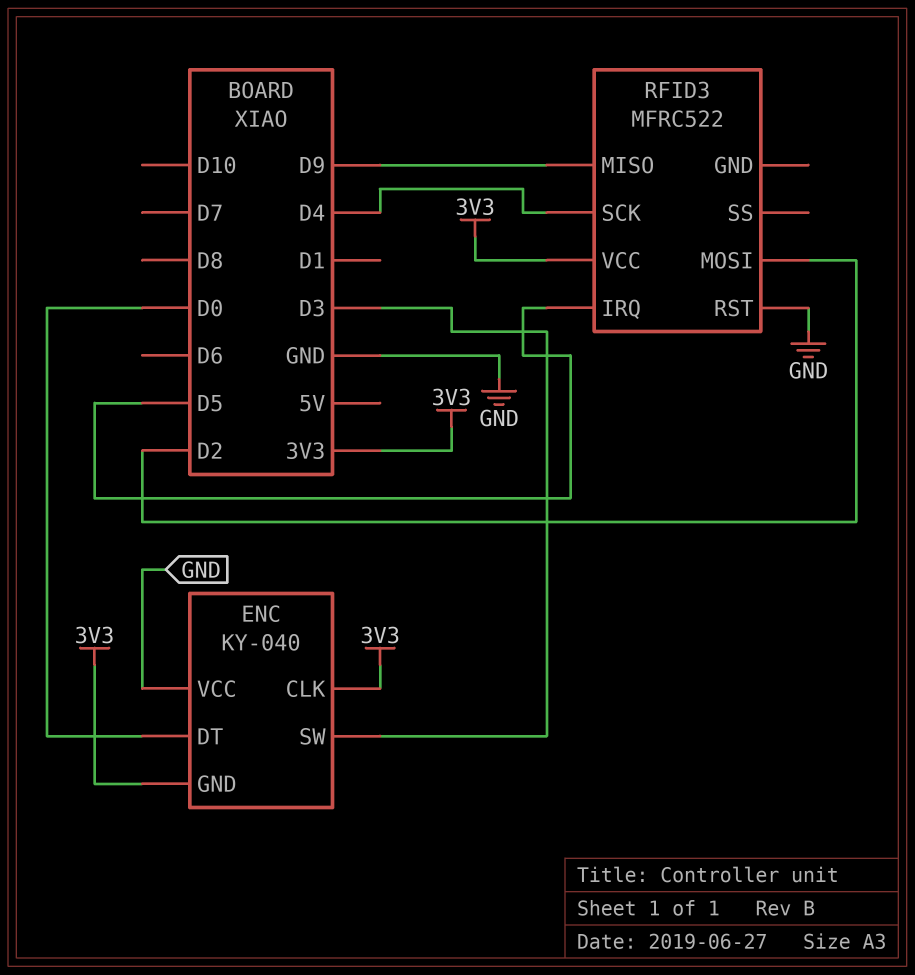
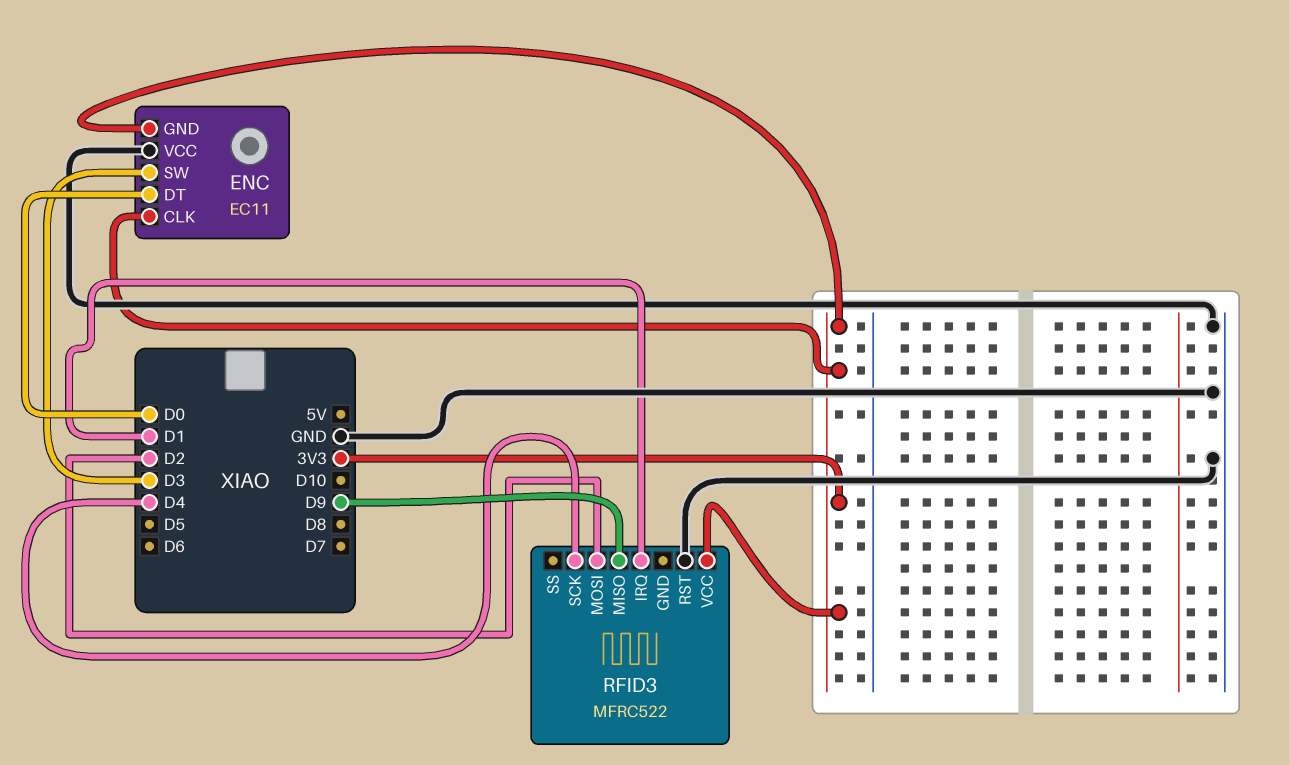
ENC: KY-040 -> EC11
RFID3 pin IRQ: D5 -> D1

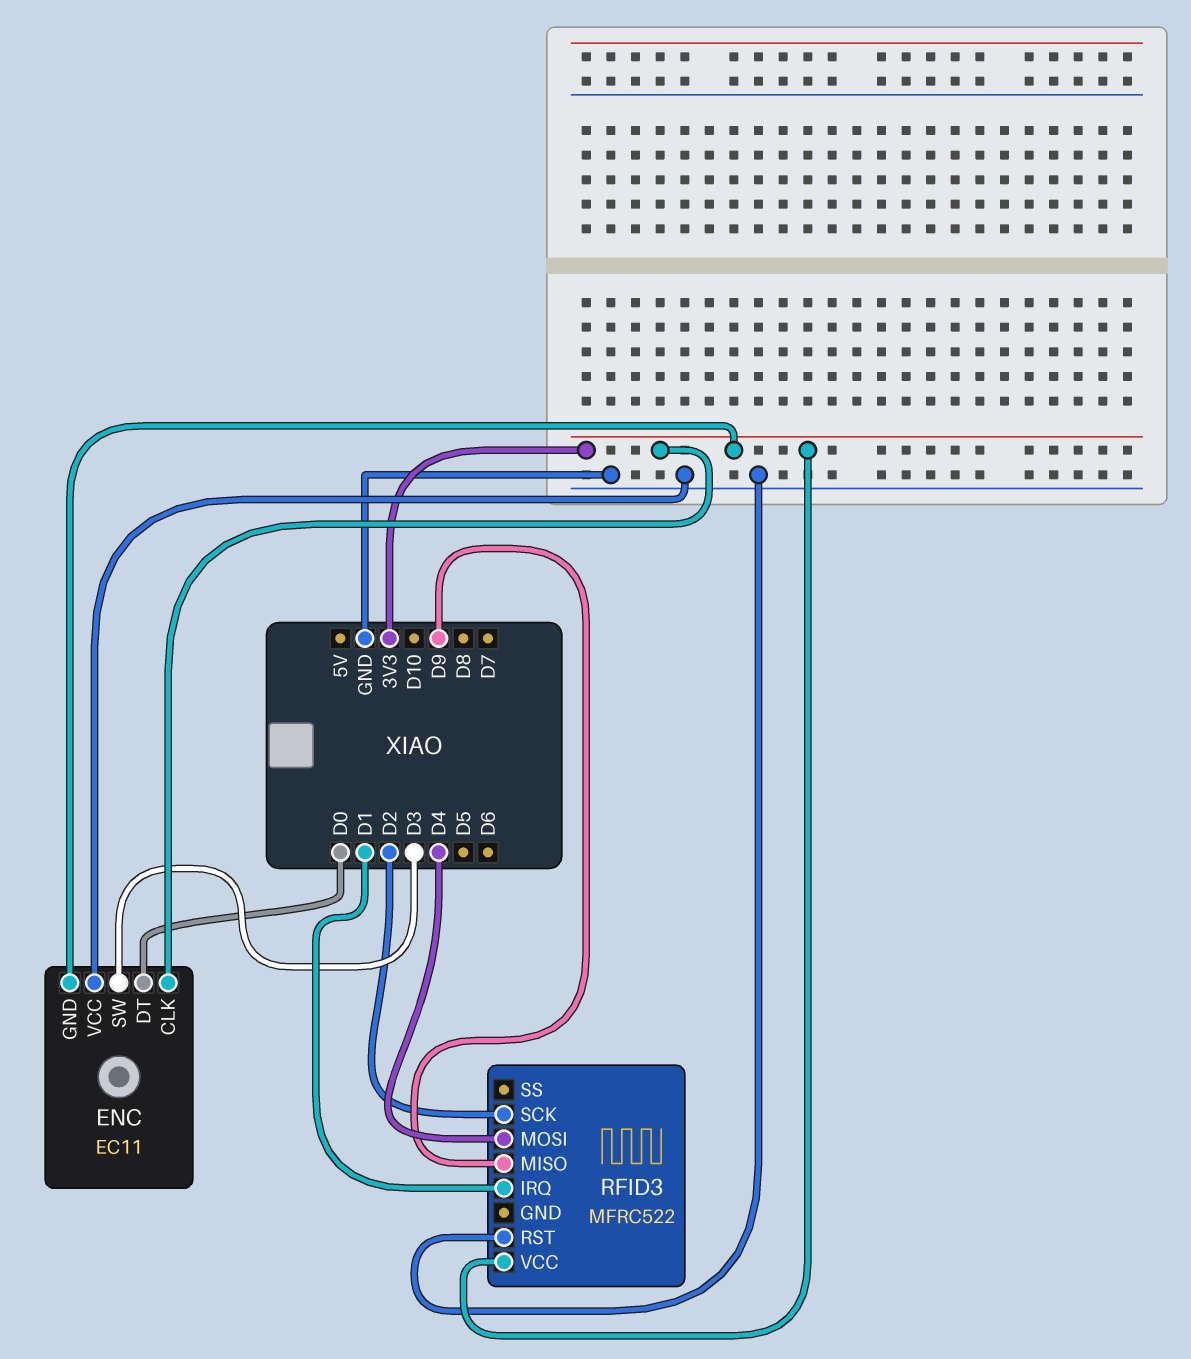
RFID3 pin MOSI: D2 -> D4
RFID3 pin SCK: D4 -> D2

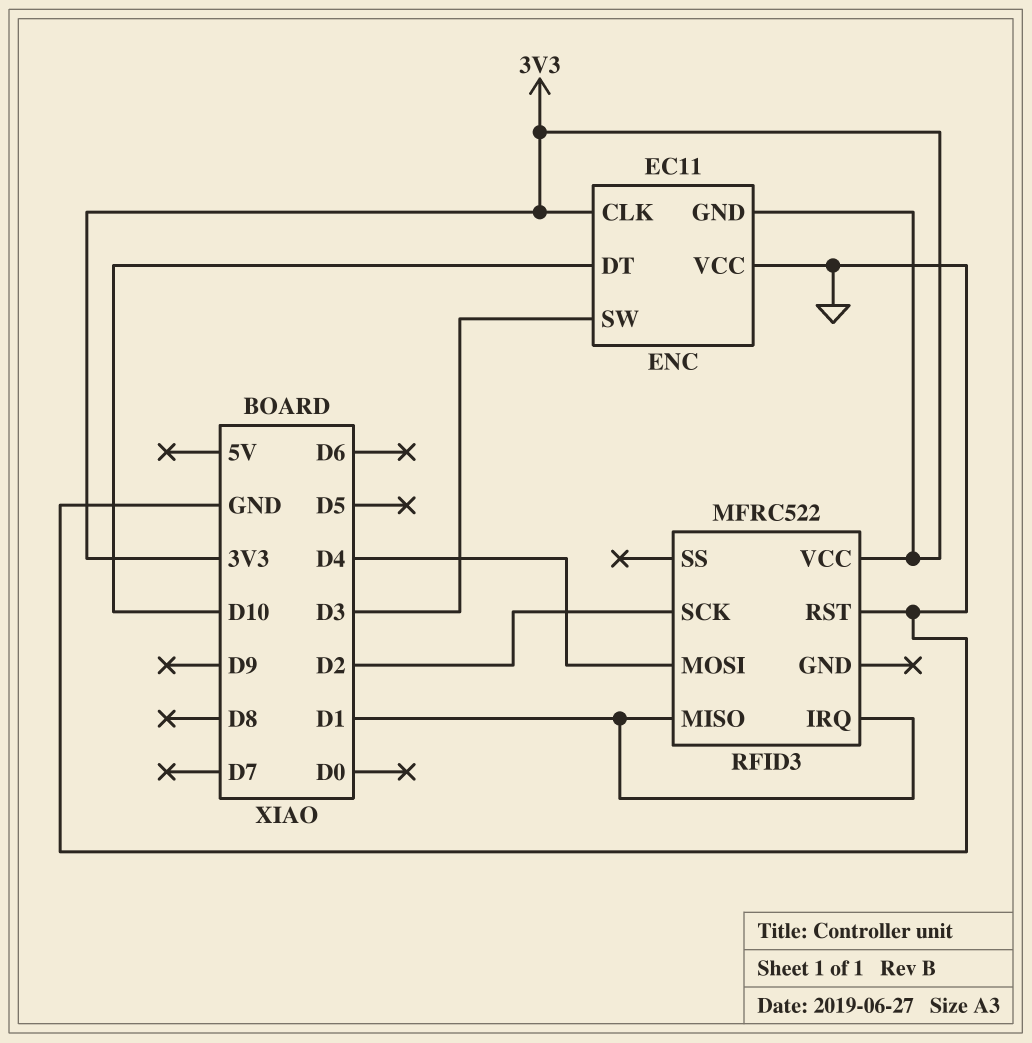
ENC pin DT: D0 -> D10
RFID3 pin MISO: D9 -> D1

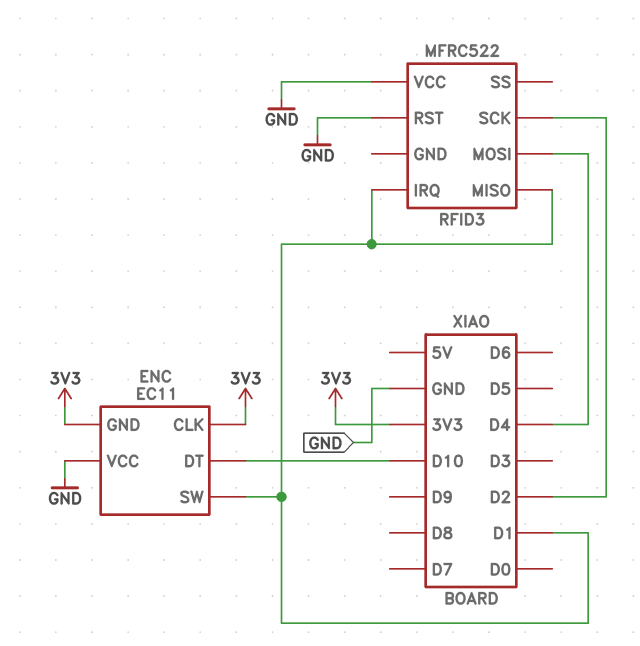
ENC pin SW: D3 -> D1
RFID3 pin VCC: 3V3 -> GND

